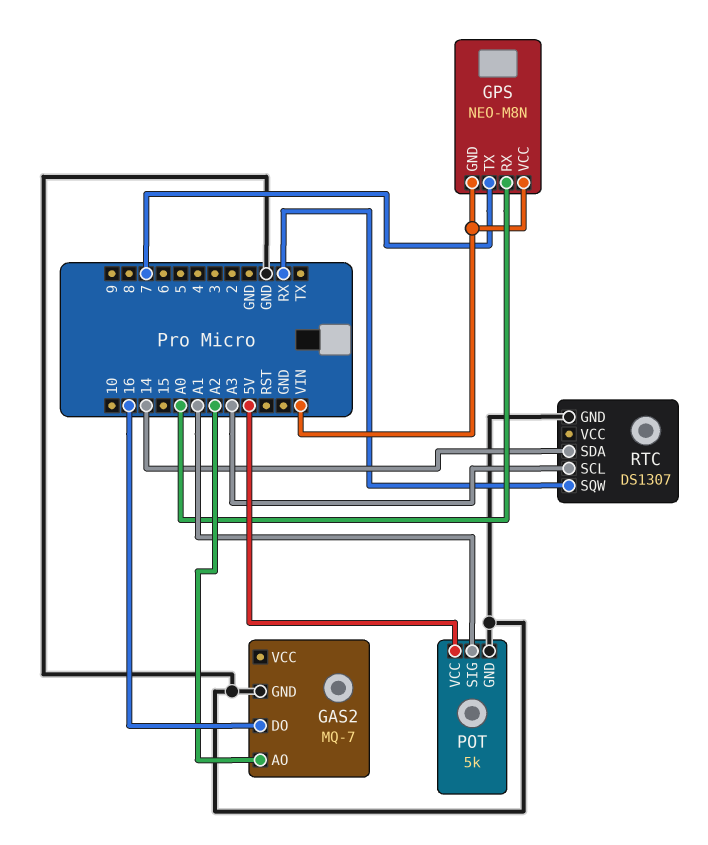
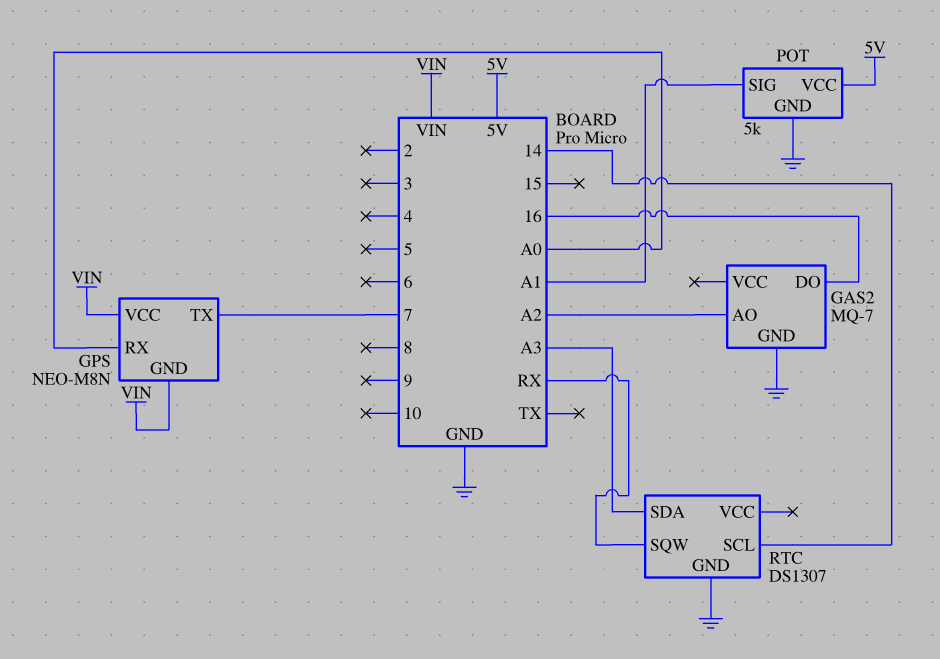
RTC pin SCL: A3 -> 14
RTC pin SDA: 14 -> A3

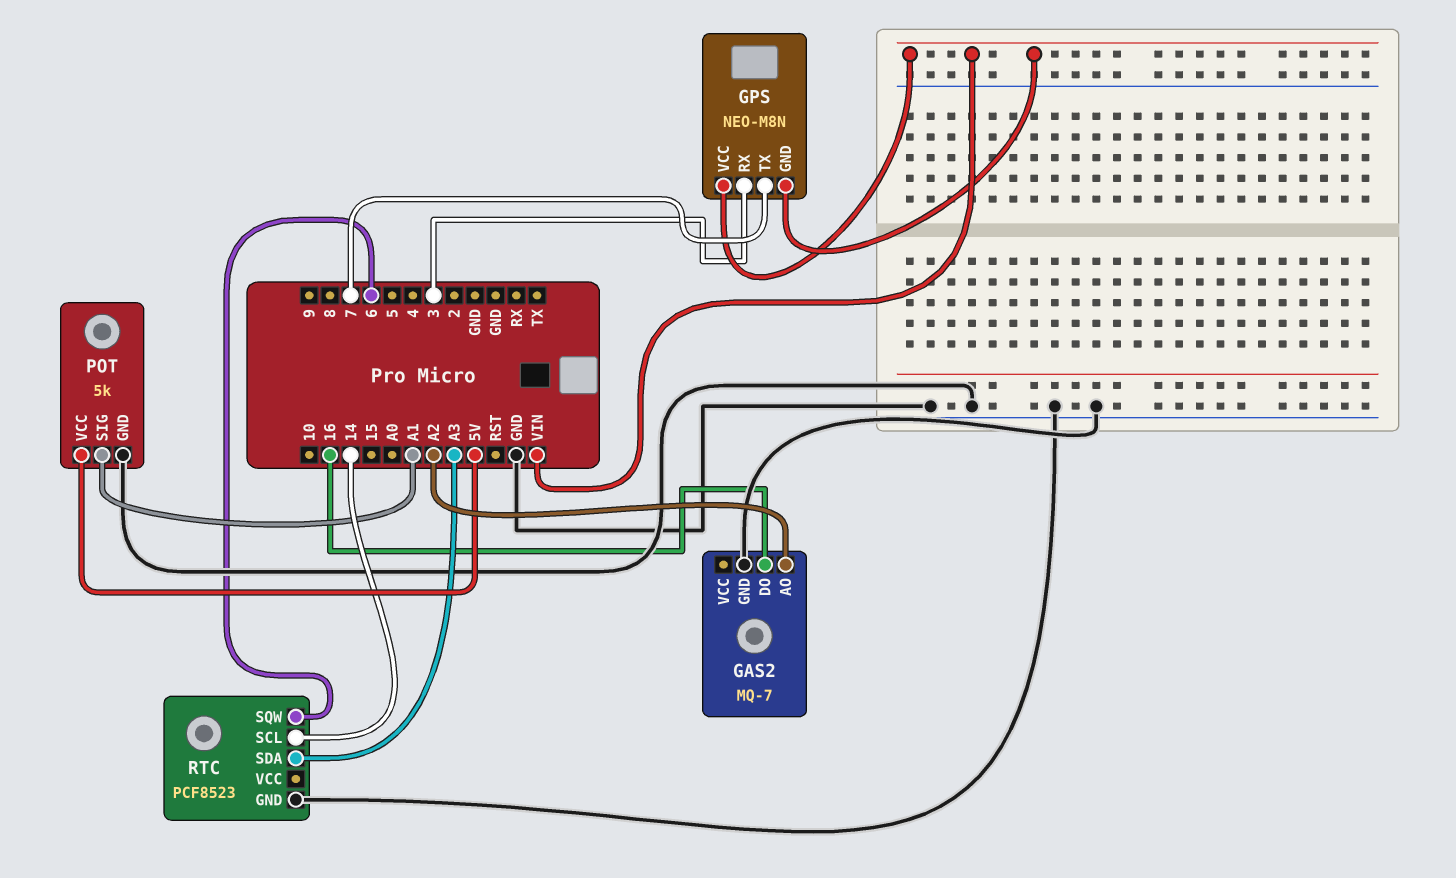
GPS pin RX: A0 -> 3
RTC: DS1307 -> PCF8523
RTC pin SQW: RX -> 6

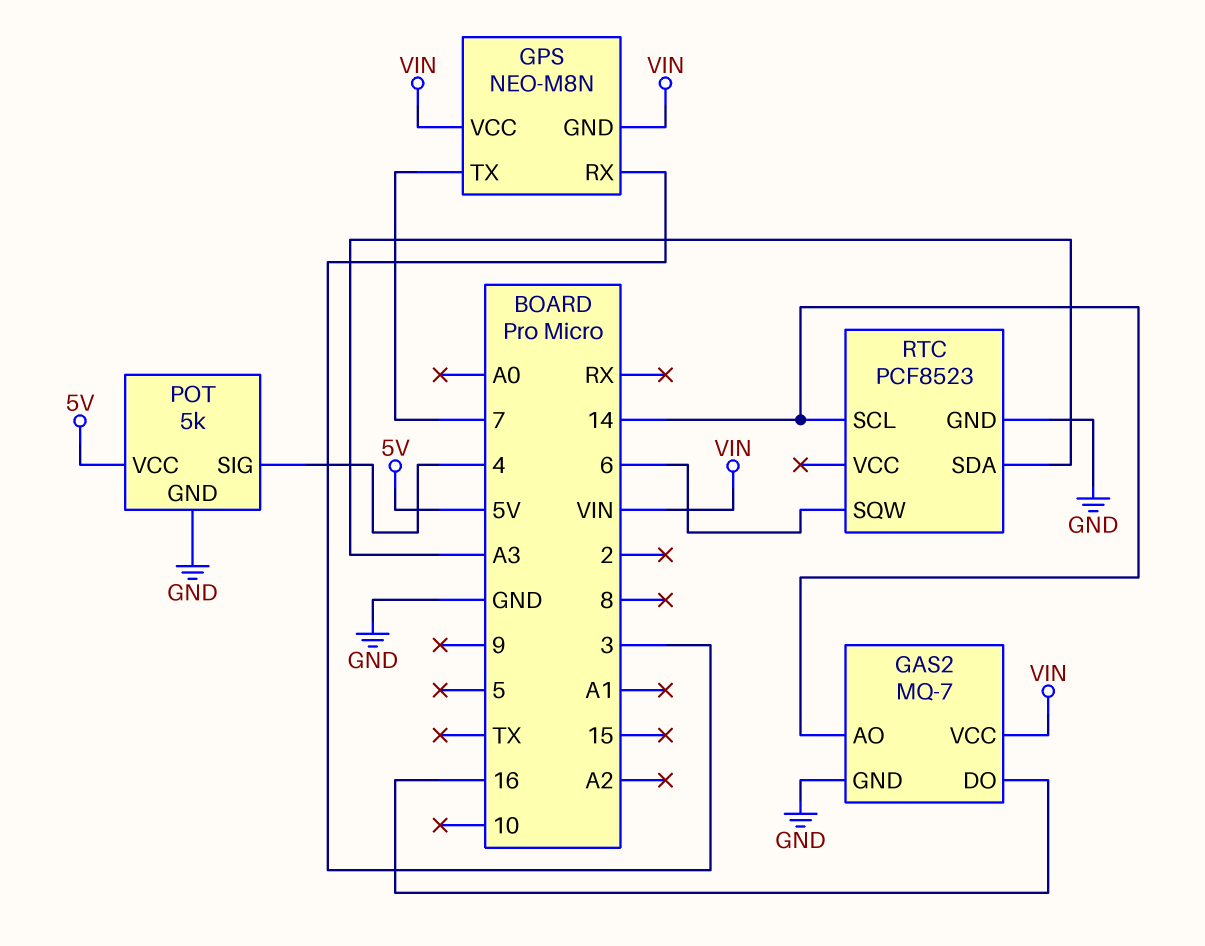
GAS2 pin AO: A2 -> 14
GAS2 pin VCC: none -> VIN
POT pin SIG: A1 -> 4

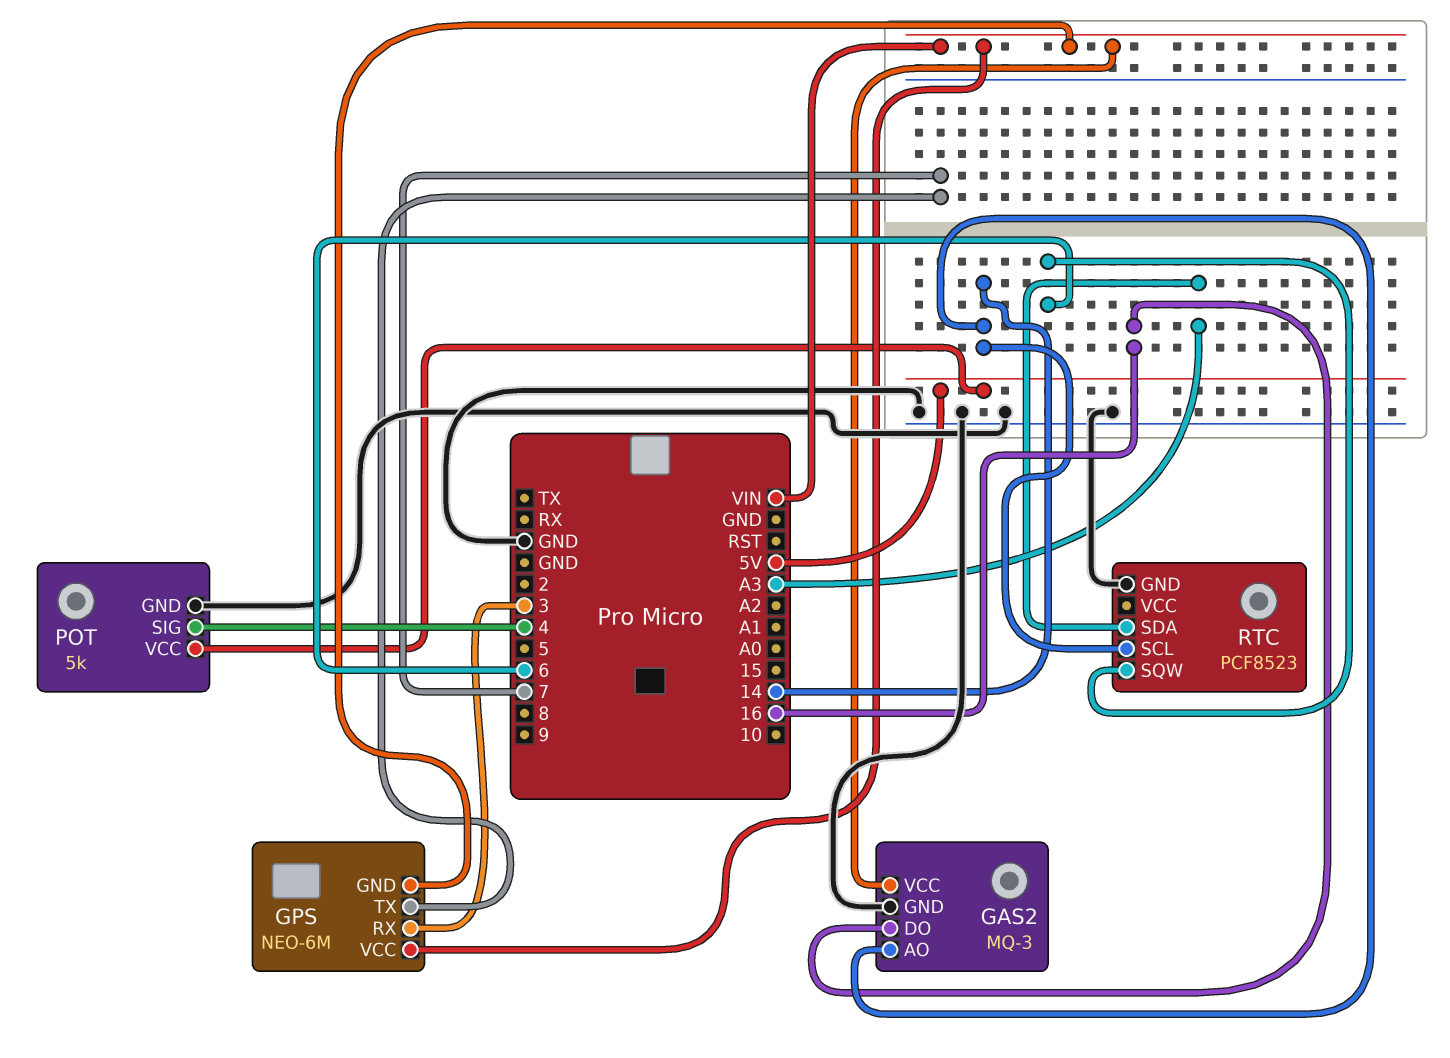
GAS2: MQ-7 -> MQ-3
GPS: NEO-M8N -> NEO-6M

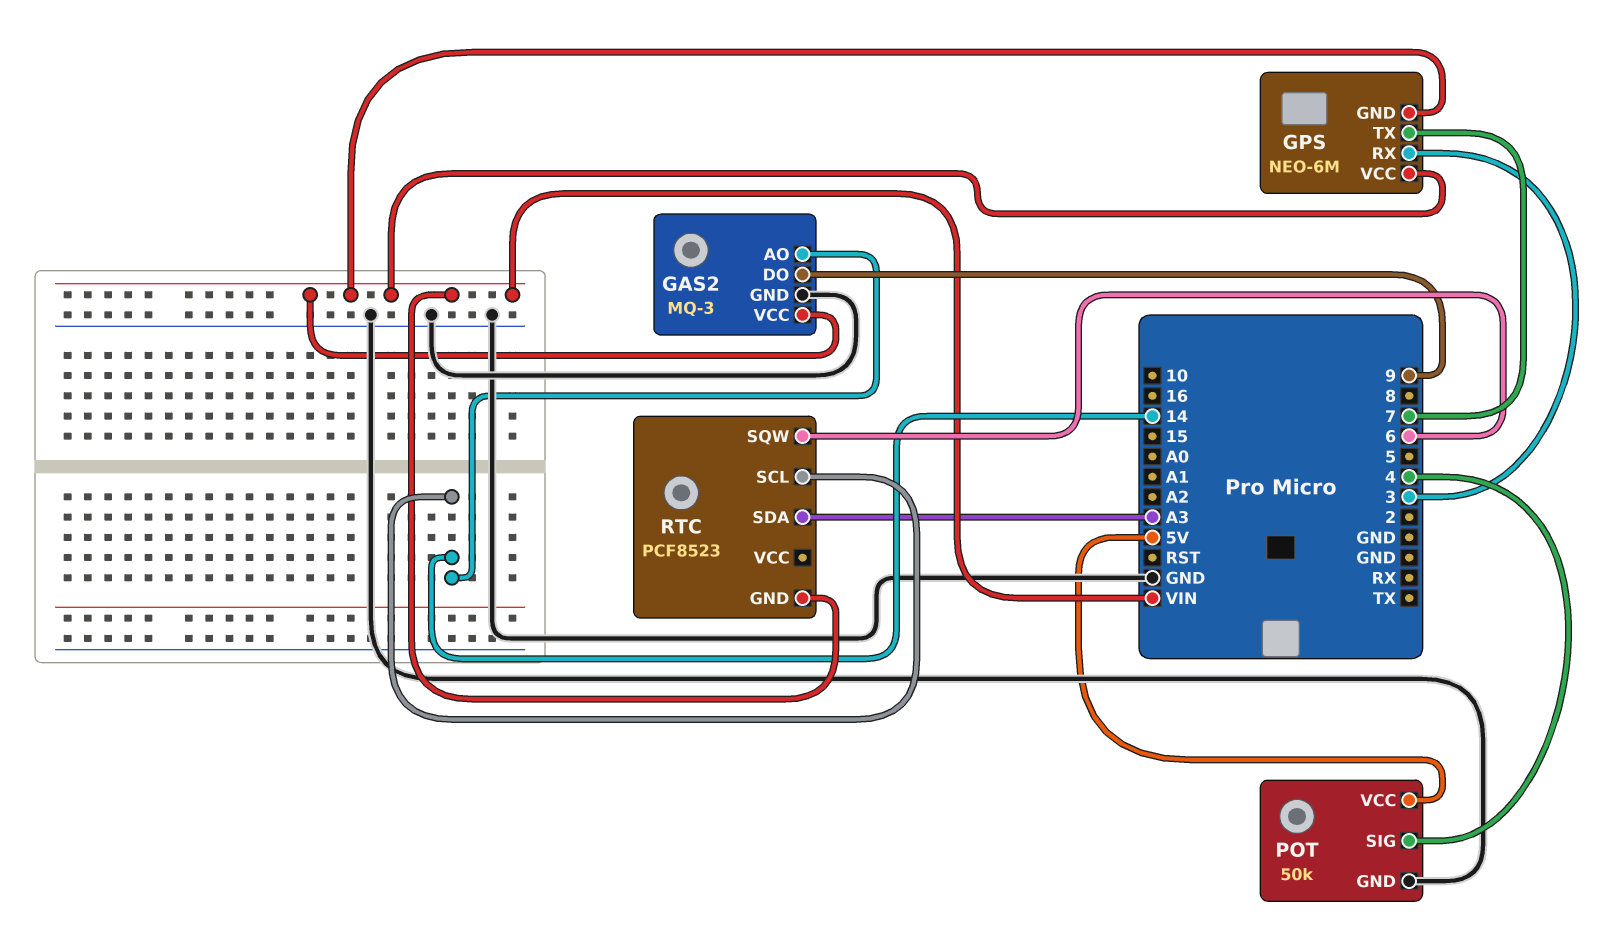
GAS2 pin DO: 16 -> 9
POT: 5k -> 50k
RTC pin GND: GND -> VIN

